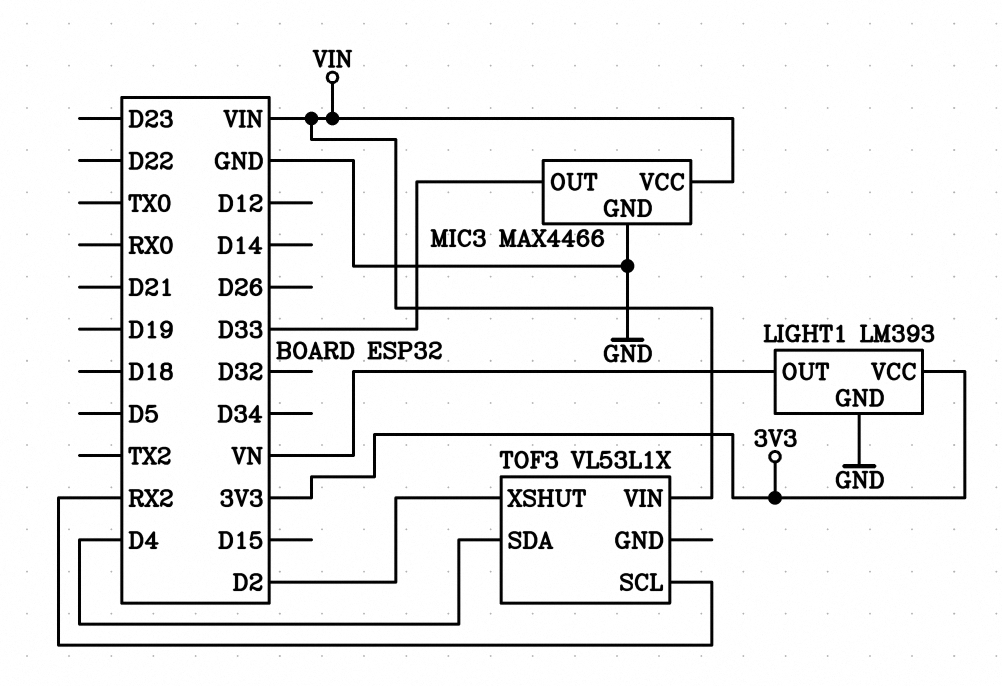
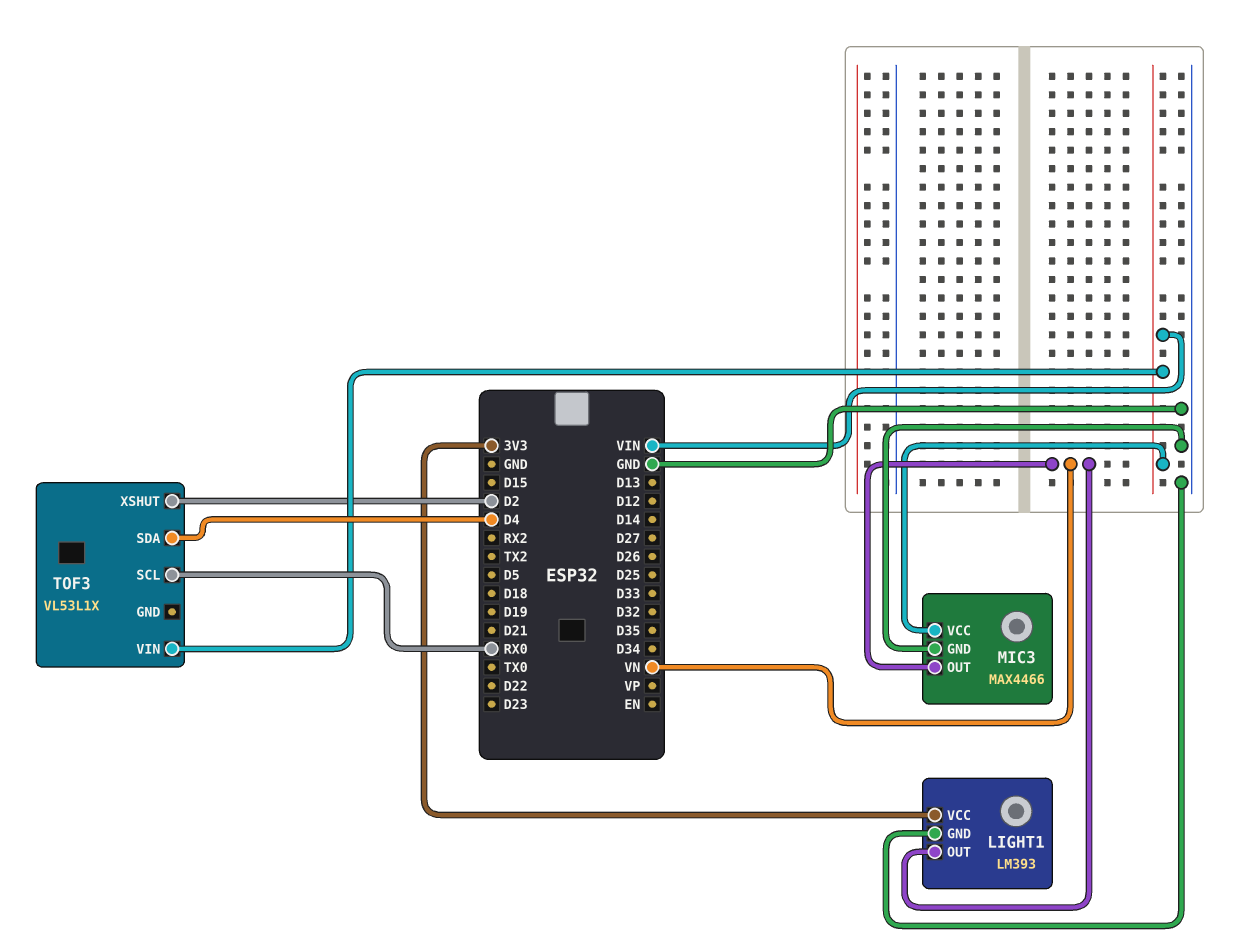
MIC3 pin OUT: D33 -> VN
TOF3 pin SCL: RX2 -> RX0

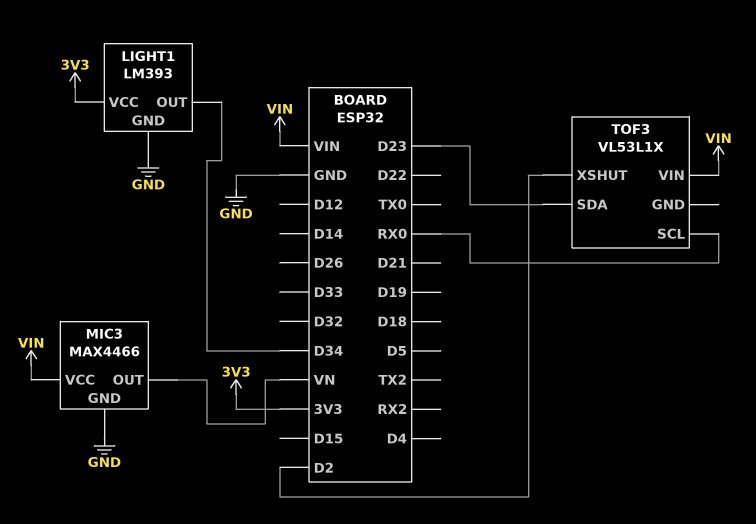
LIGHT1 pin OUT: VN -> D34
TOF3 pin SDA: D4 -> D23

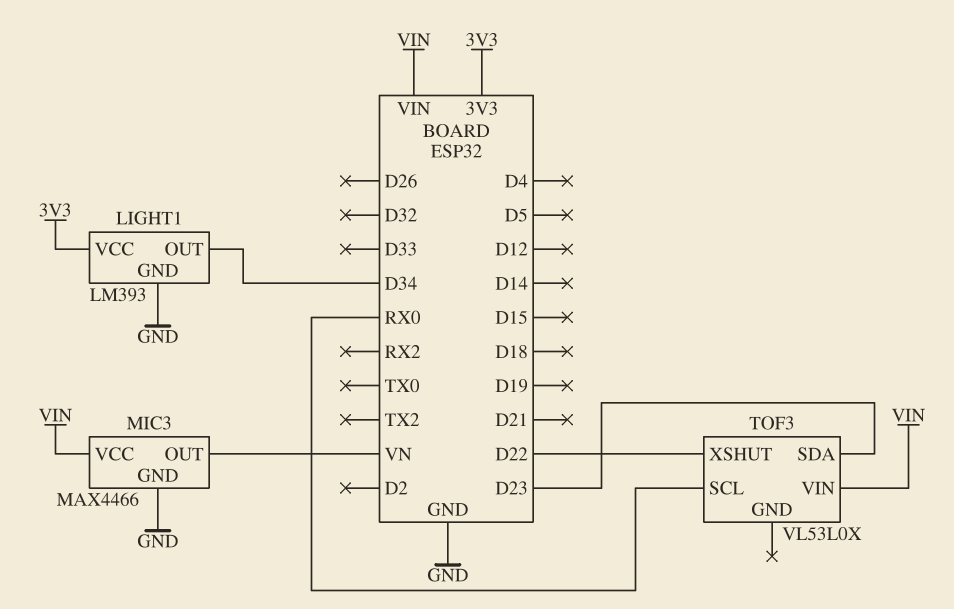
TOF3: VL53L1X -> VL53L0X
TOF3 pin XSHUT: D2 -> D22

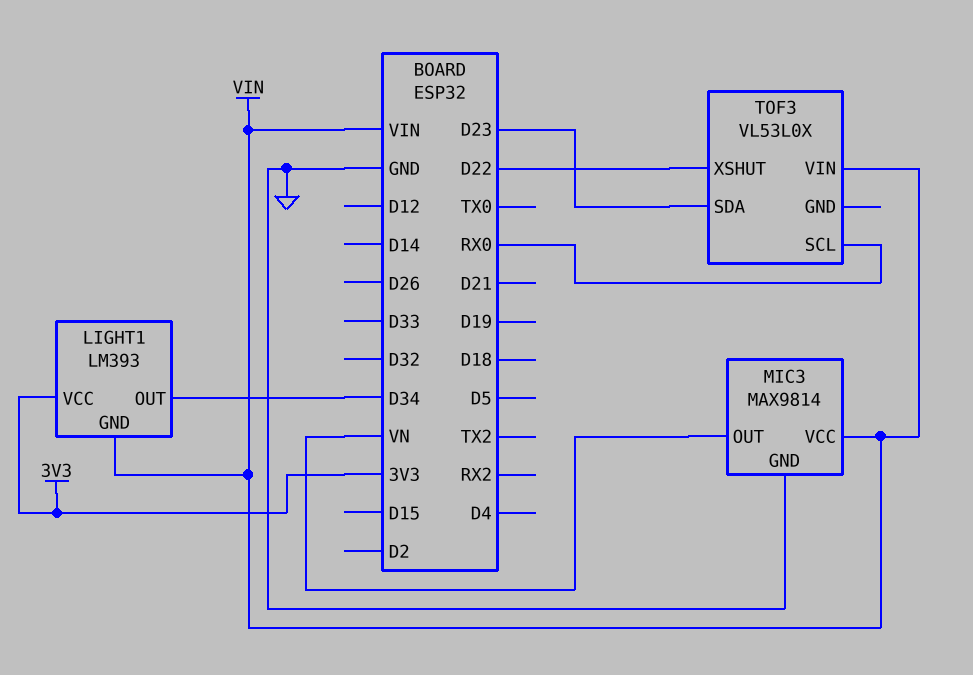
LIGHT1 pin GND: GND -> VIN
MIC3: MAX4466 -> MAX9814

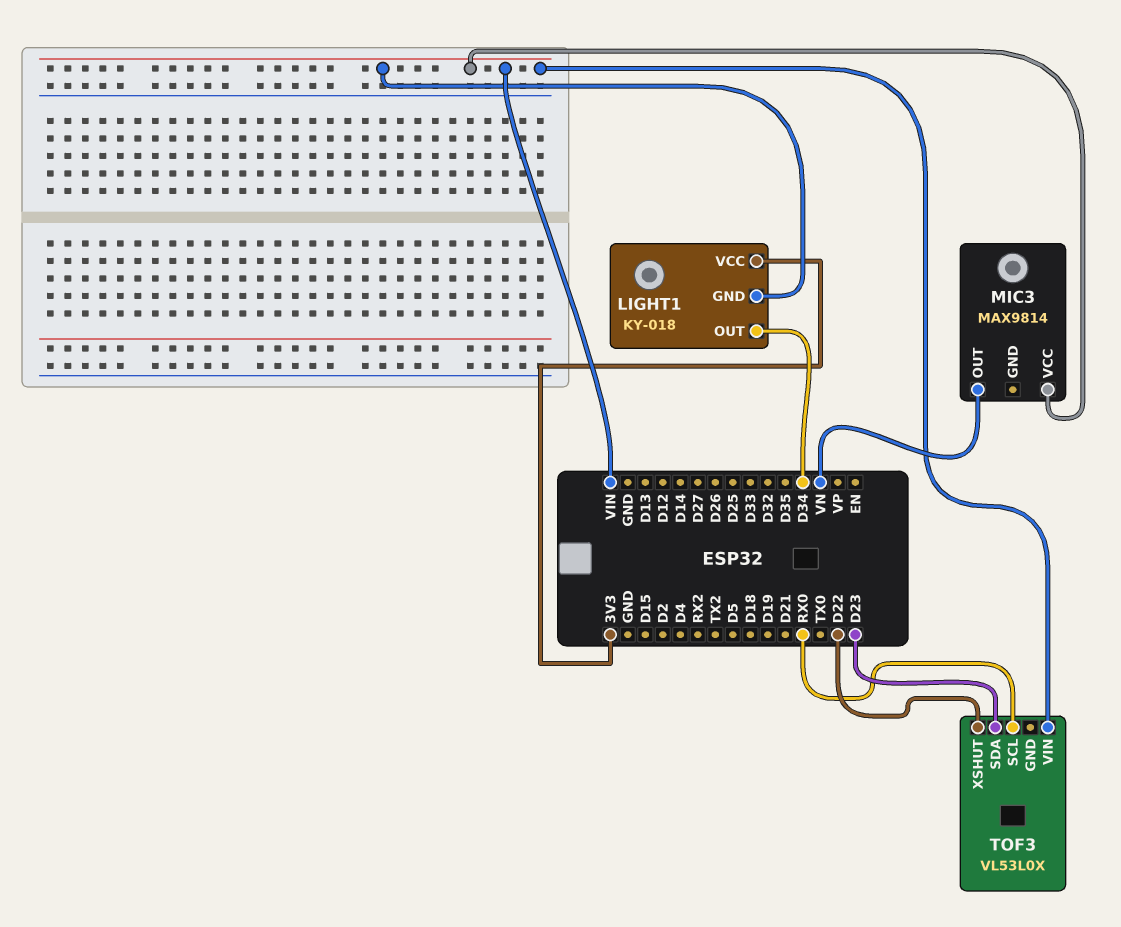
LIGHT1: LM393 -> KY-018
MIC3 pin GND: GND -> none

